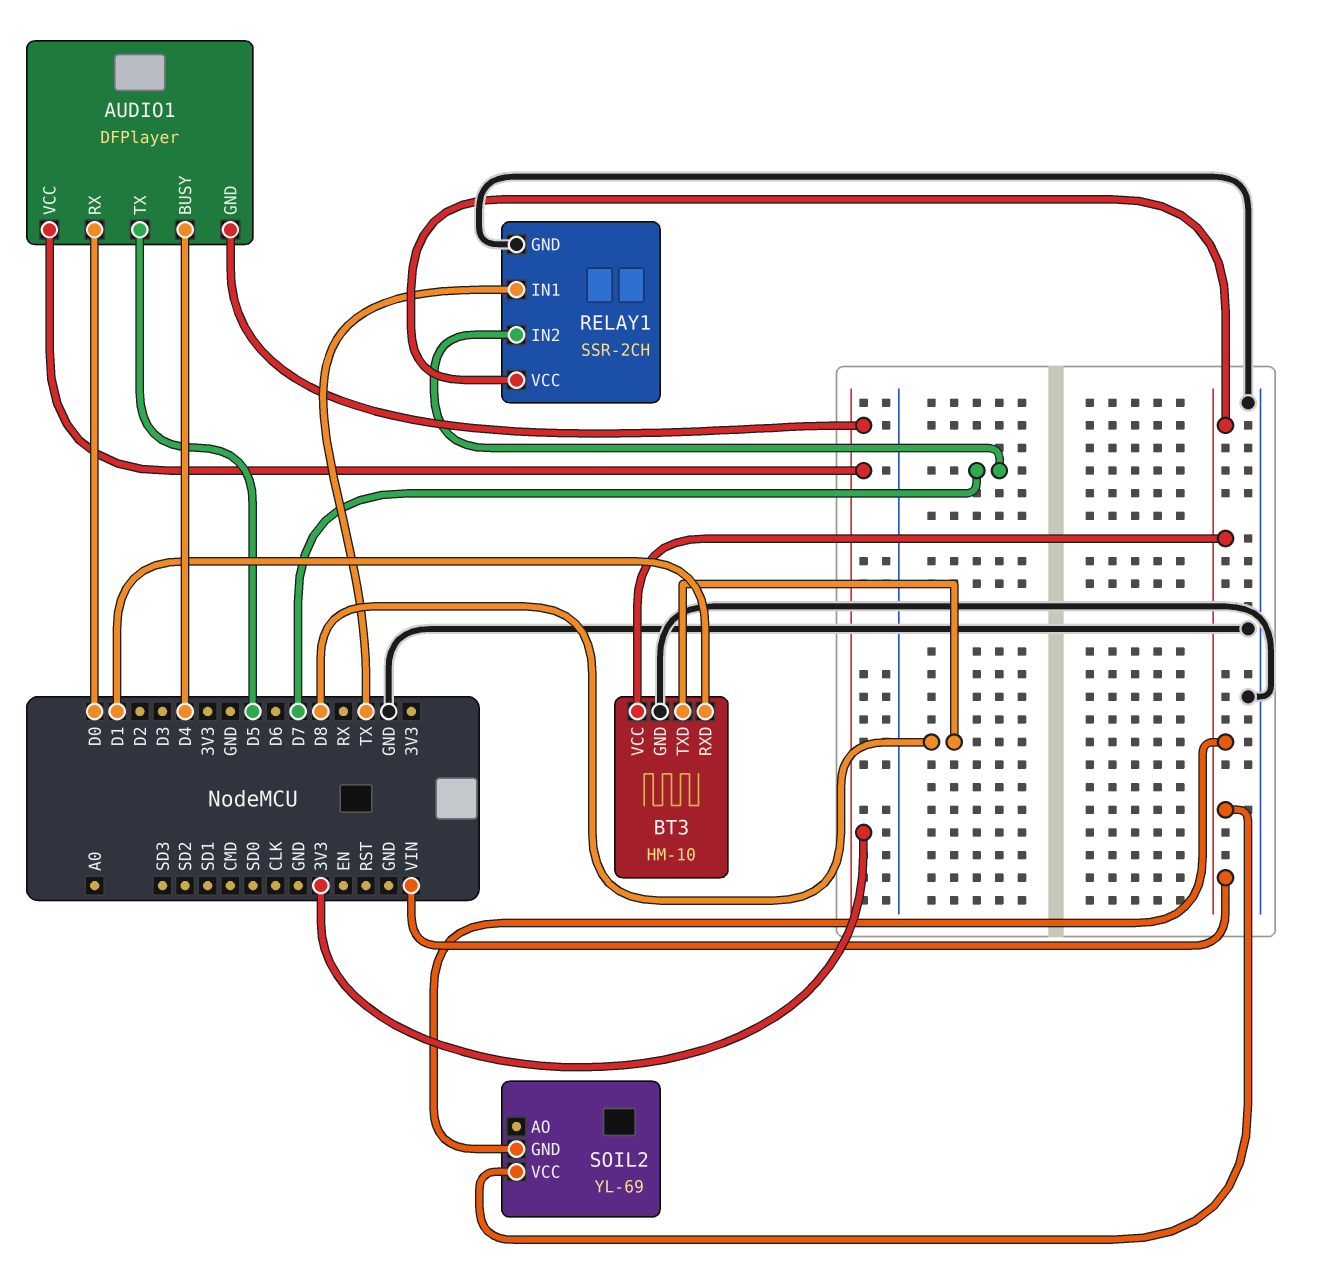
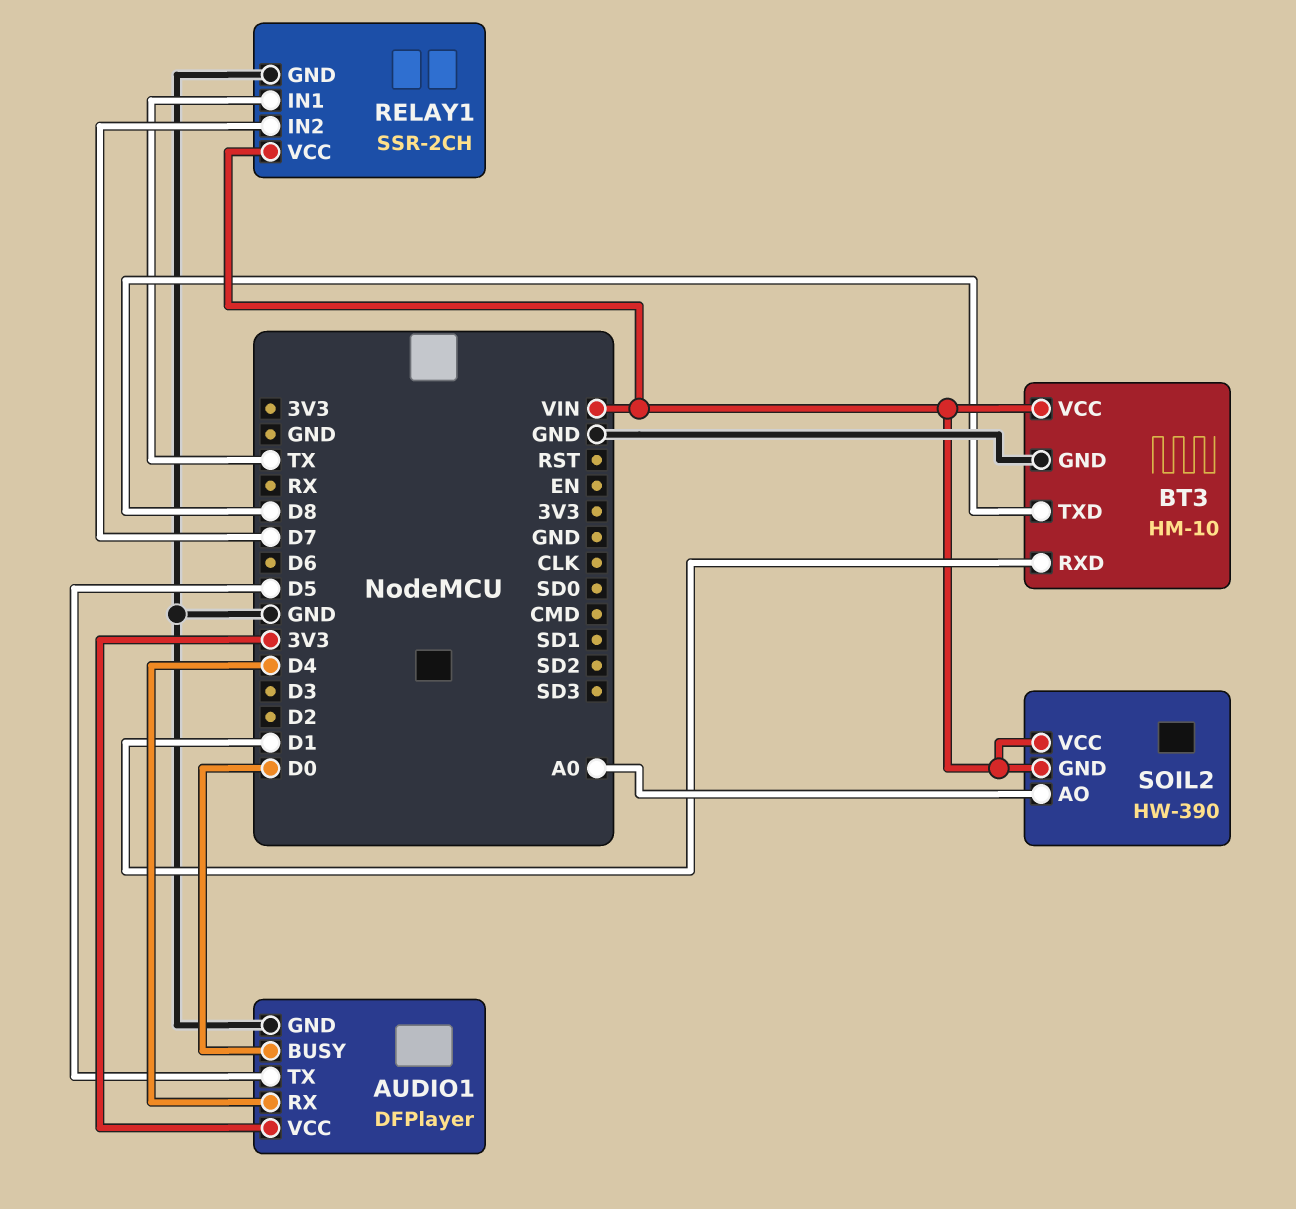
AUDIO1 pin BUSY: D4 -> D0
AUDIO1 pin GND: 3V3 -> GND
AUDIO1 pin RX: D0 -> D4
SOIL2: YL-69 -> HW-390
SOIL2 pin AO: none -> A0

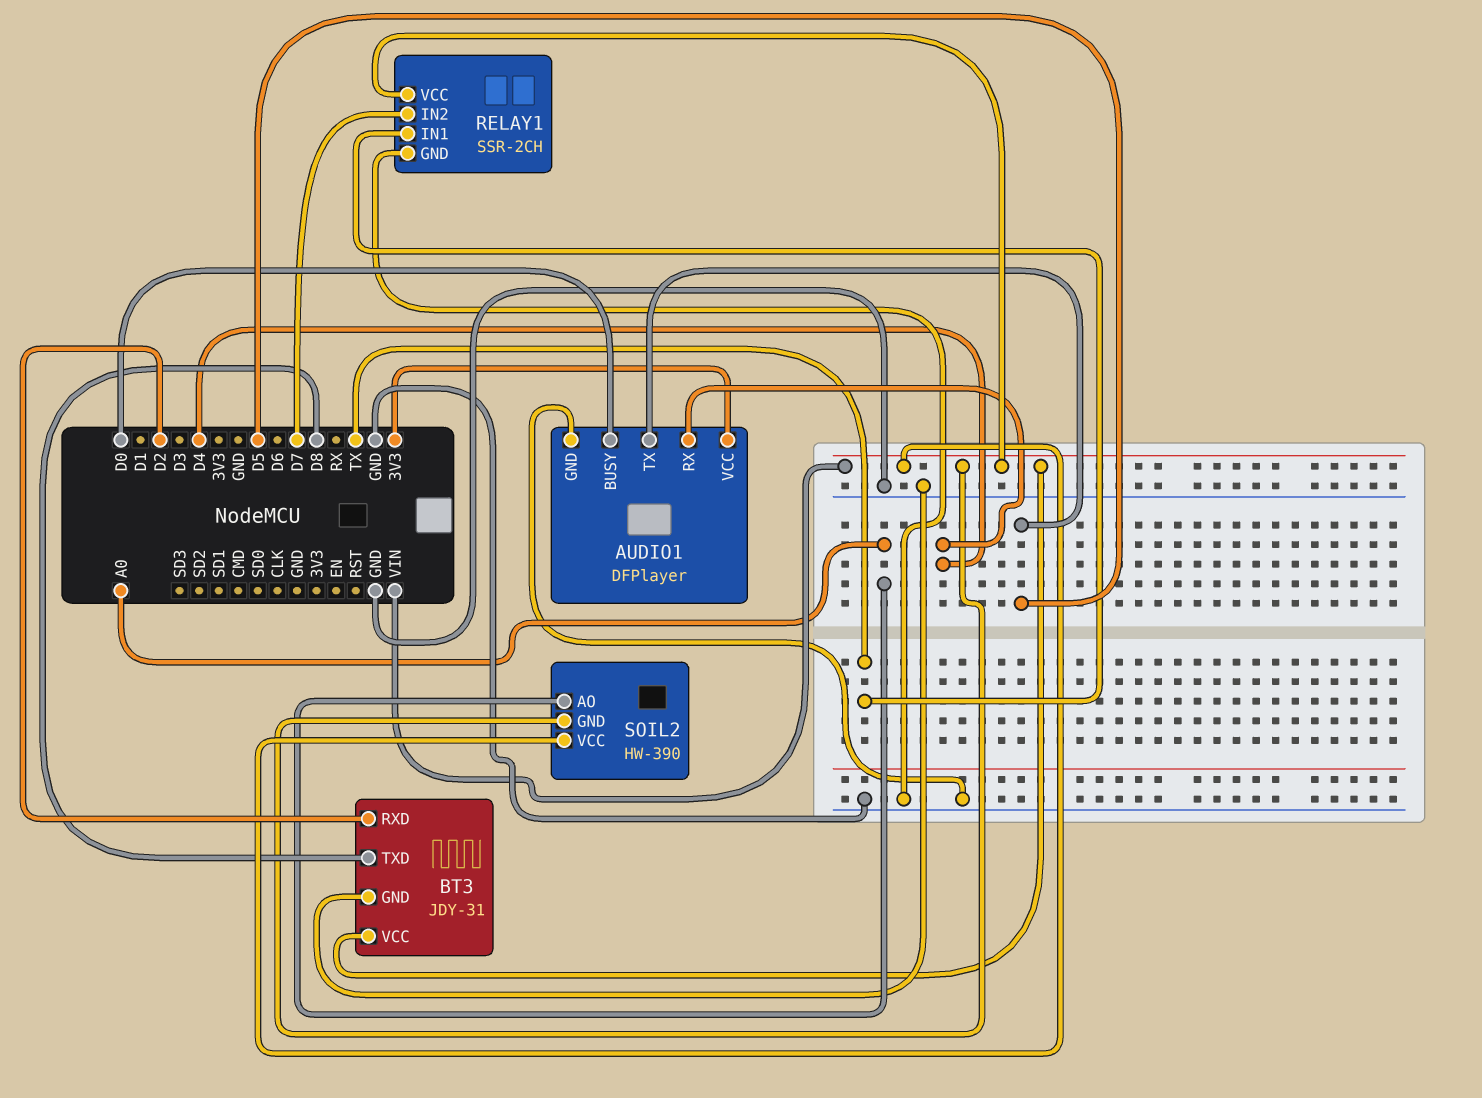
BT3: HM-10 -> JDY-31
BT3 pin RXD: D1 -> D2

